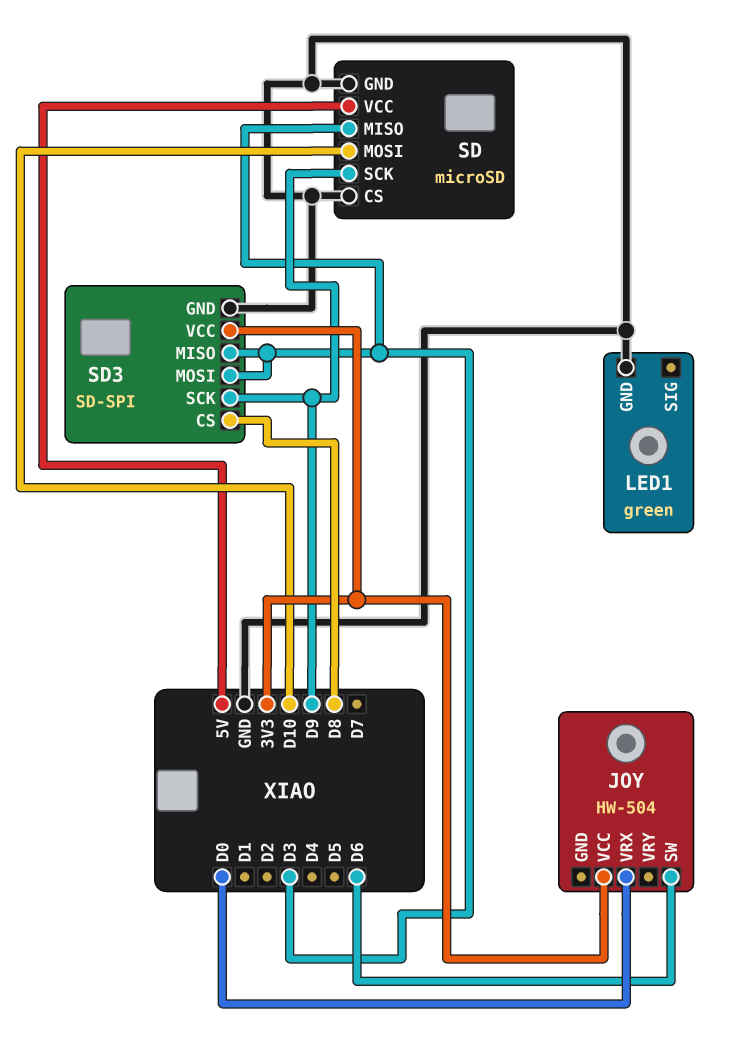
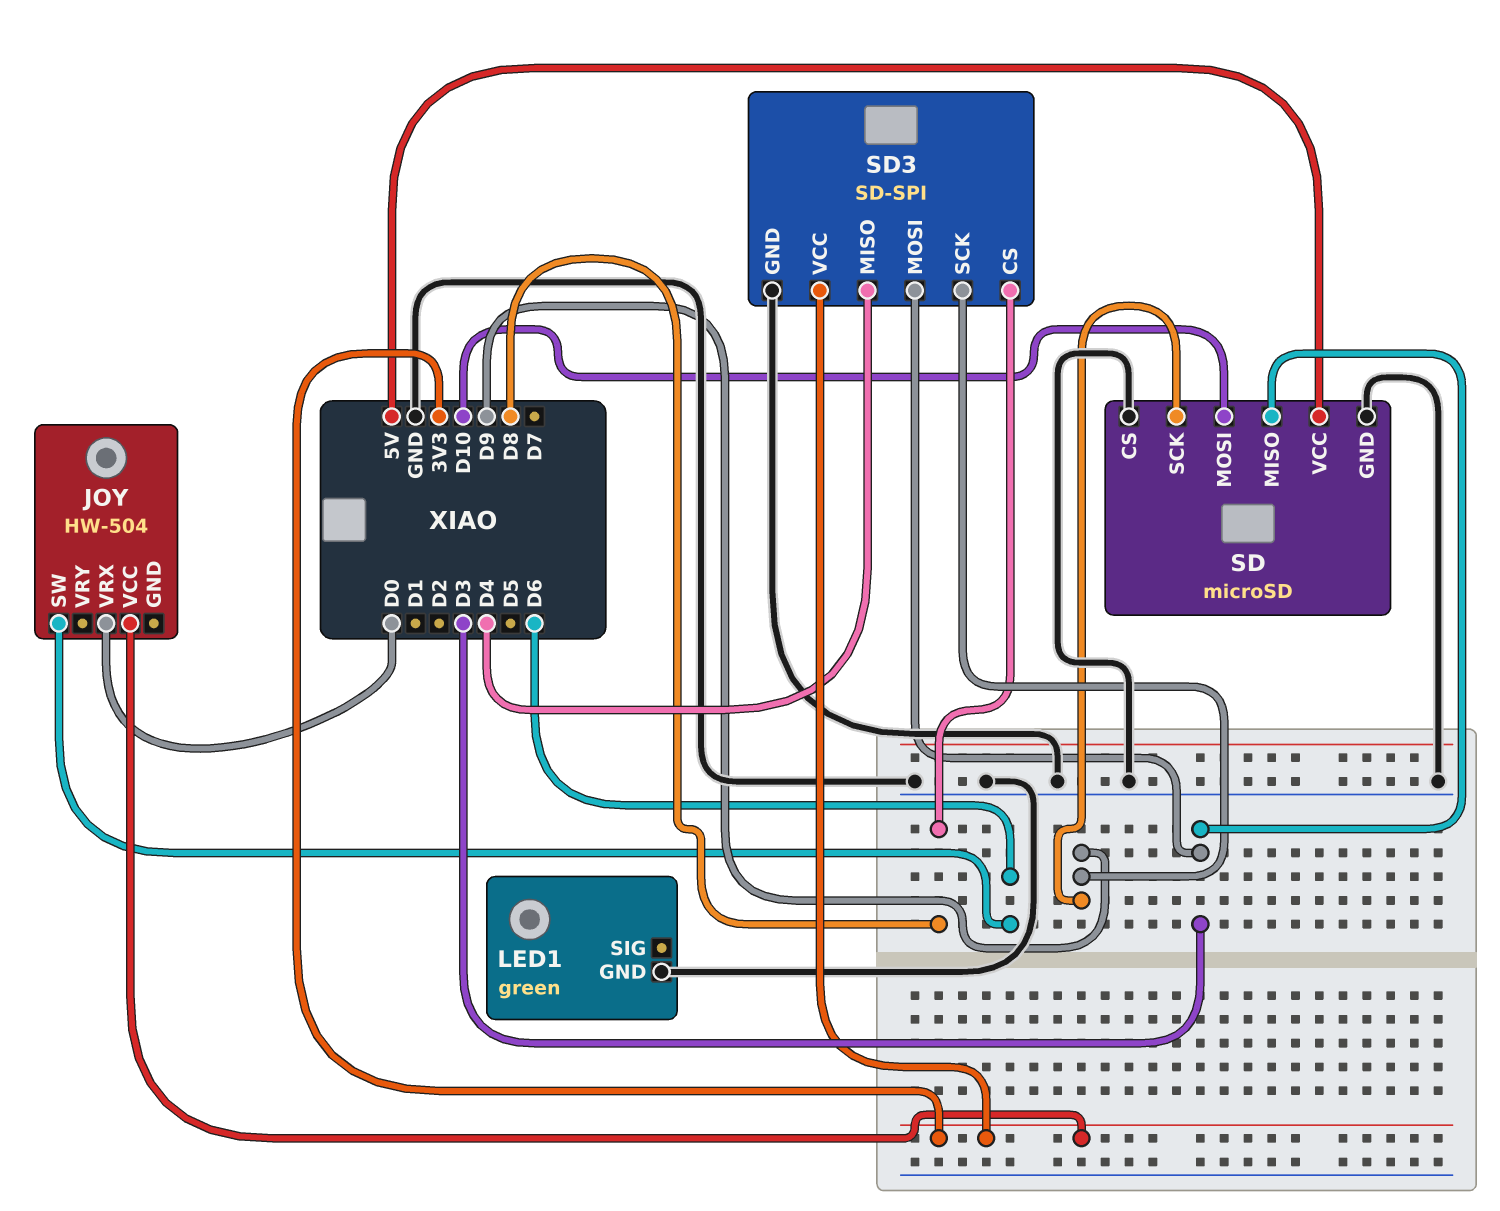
SD3 pin MISO: D3 -> D4

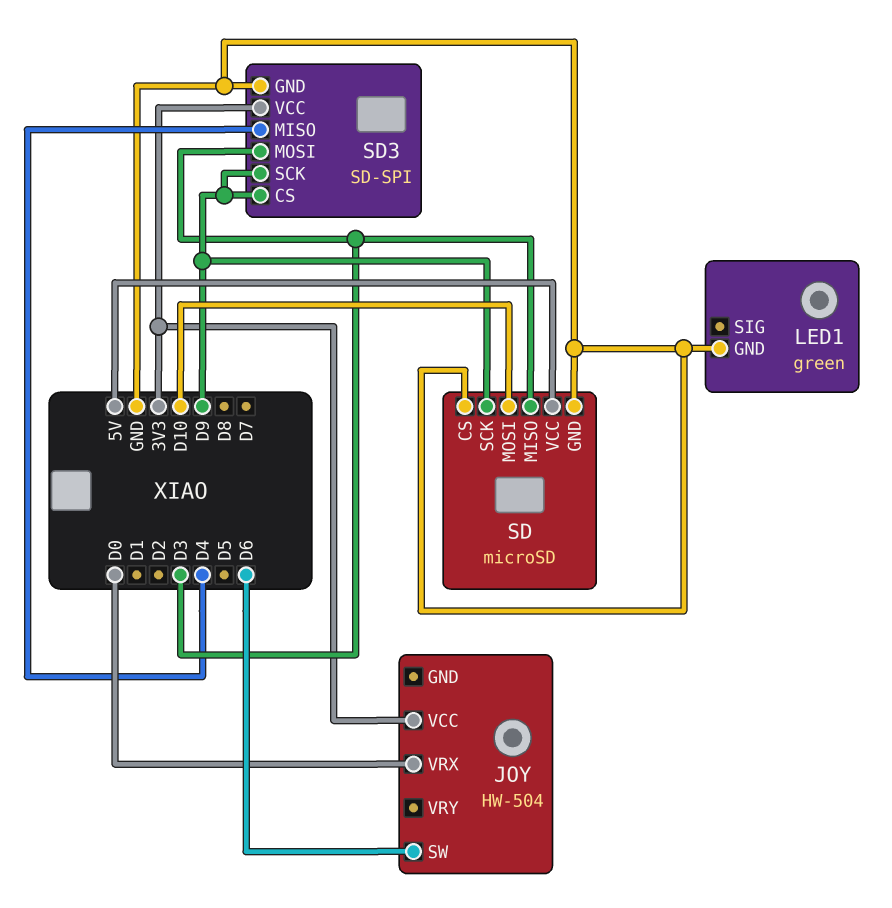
SD3 pin CS: D8 -> D9

